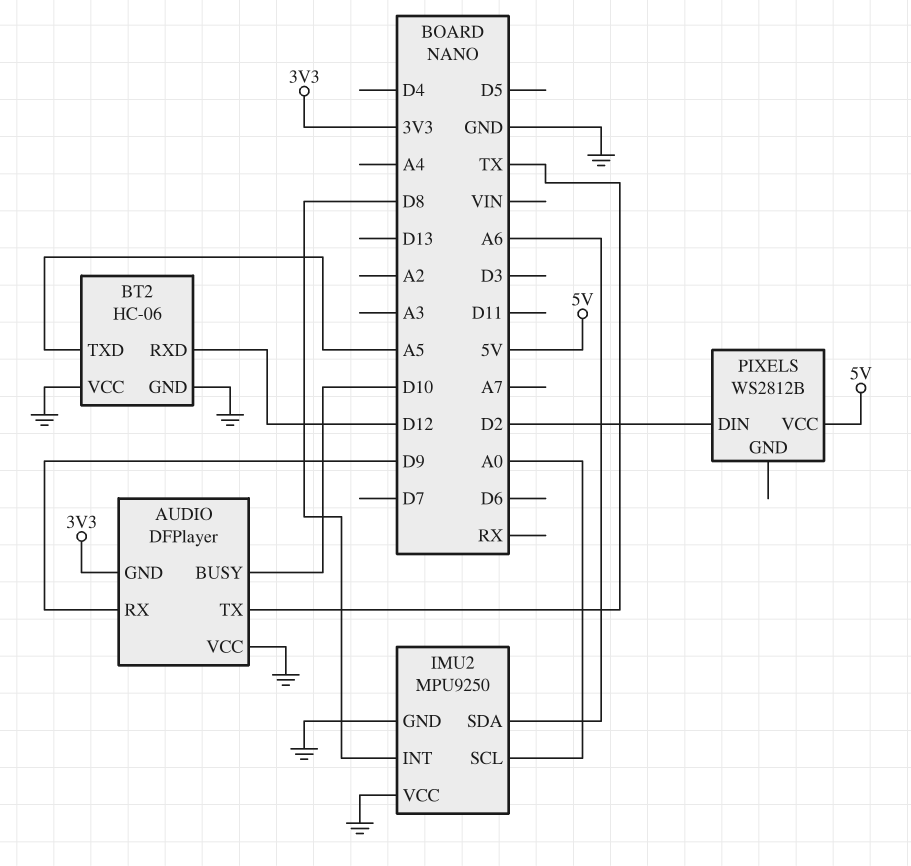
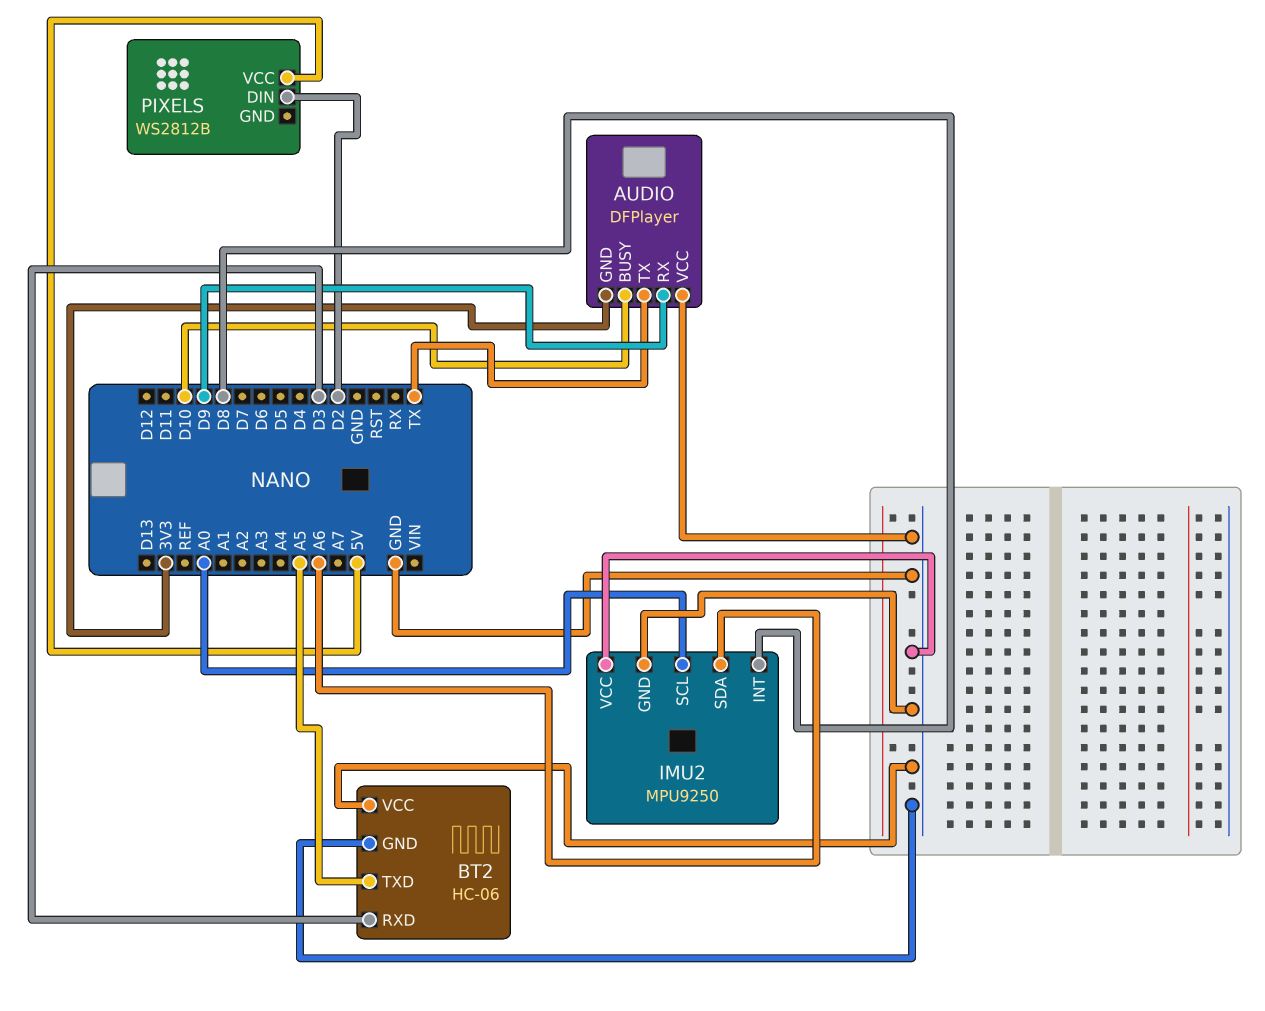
BT2 pin RXD: D12 -> D3

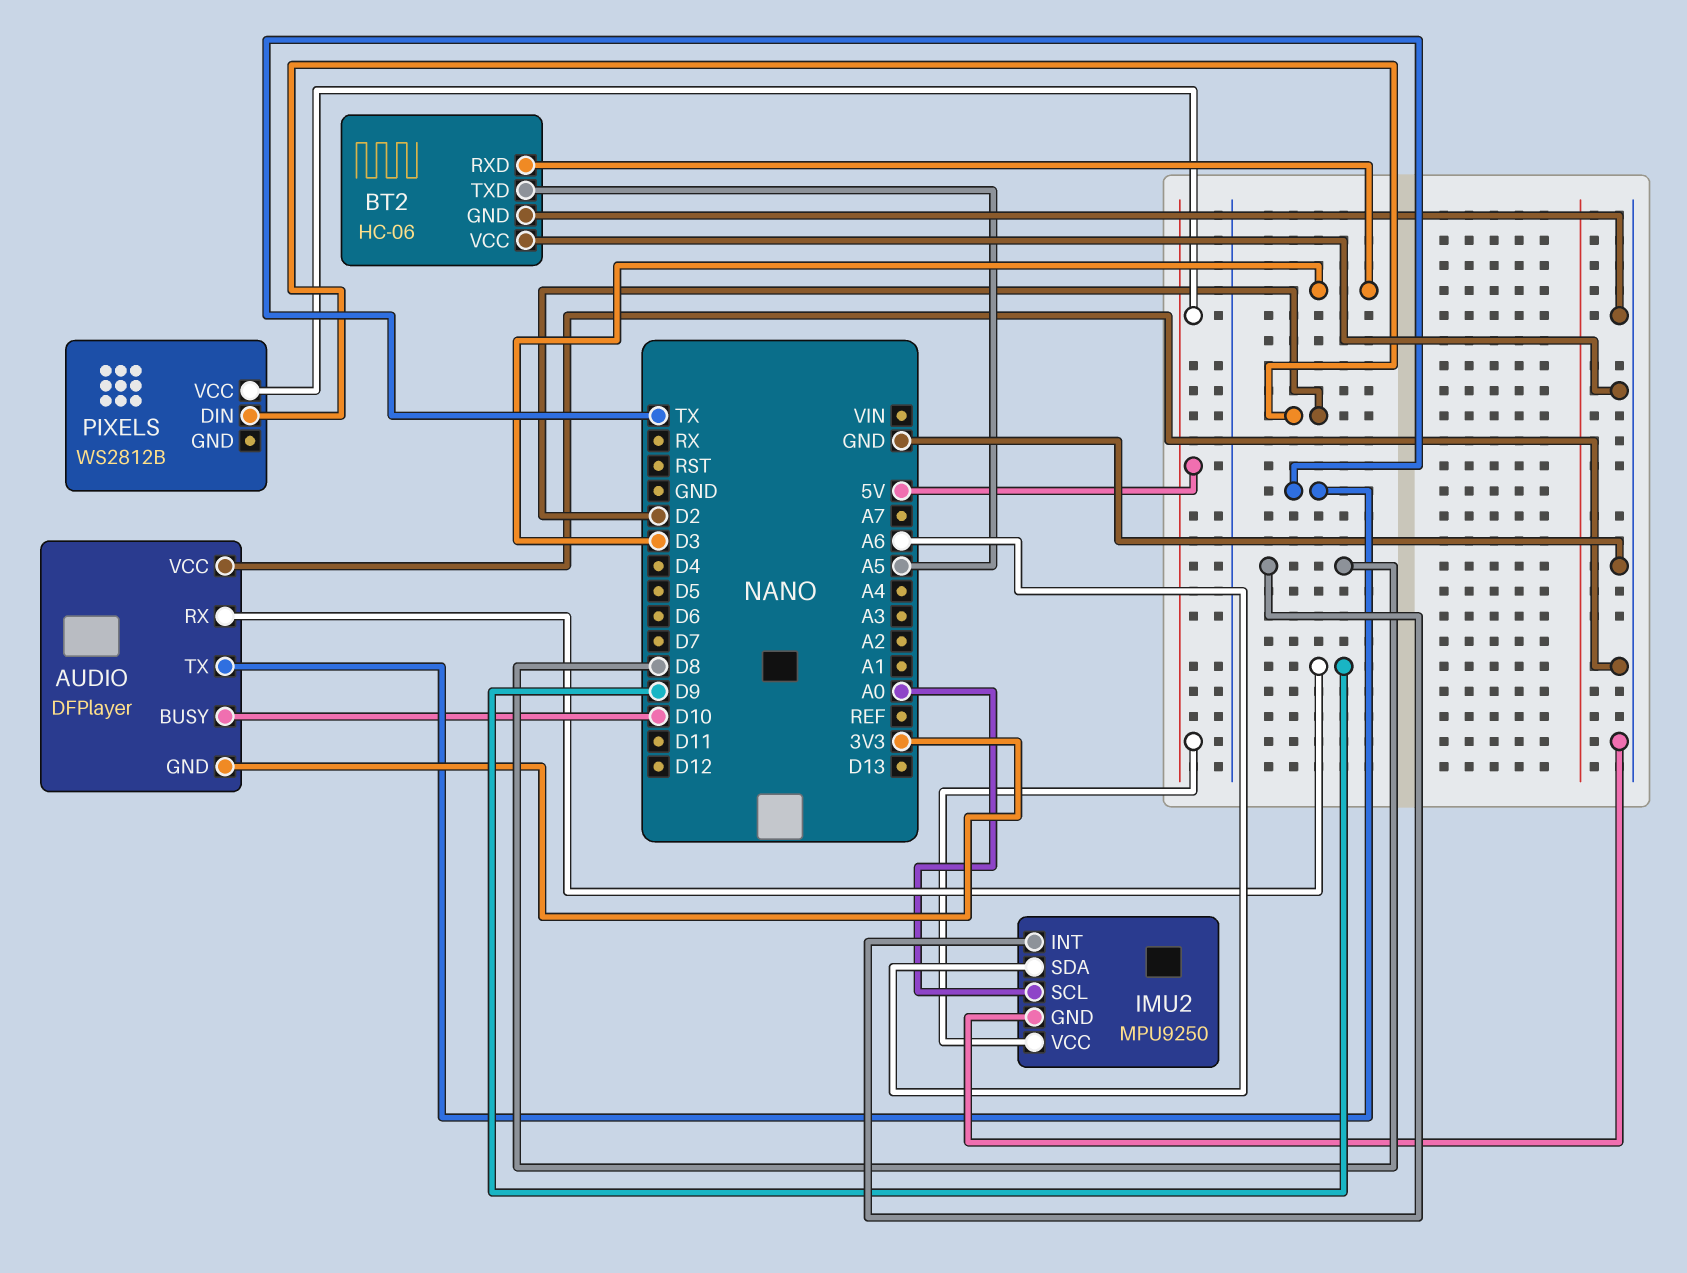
IMU2 pin VCC: GND -> 5V

